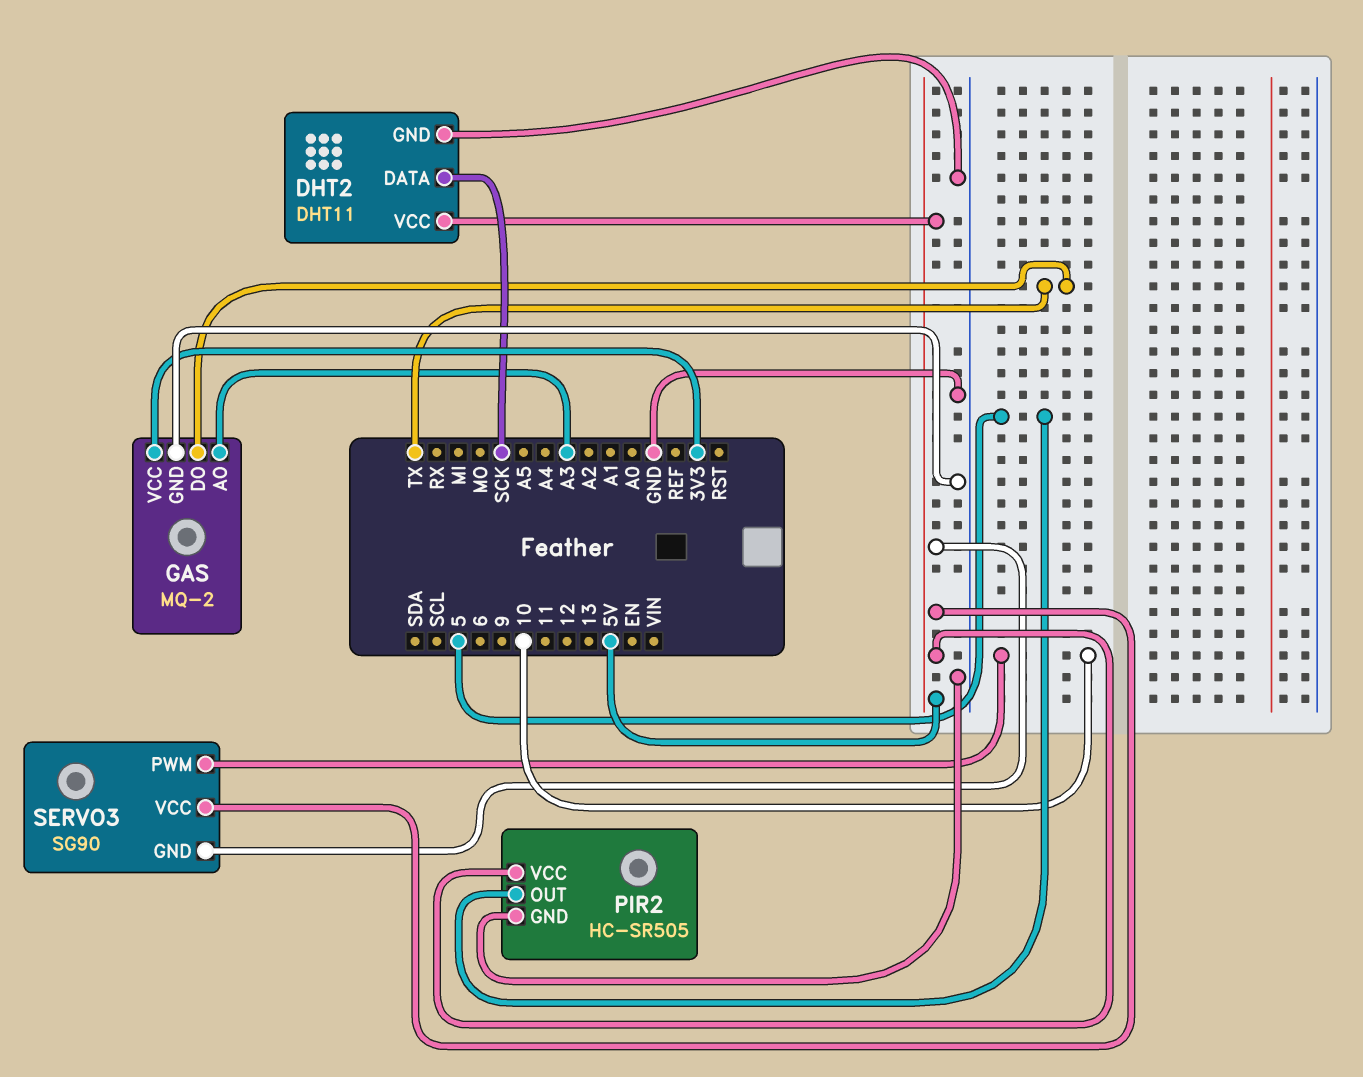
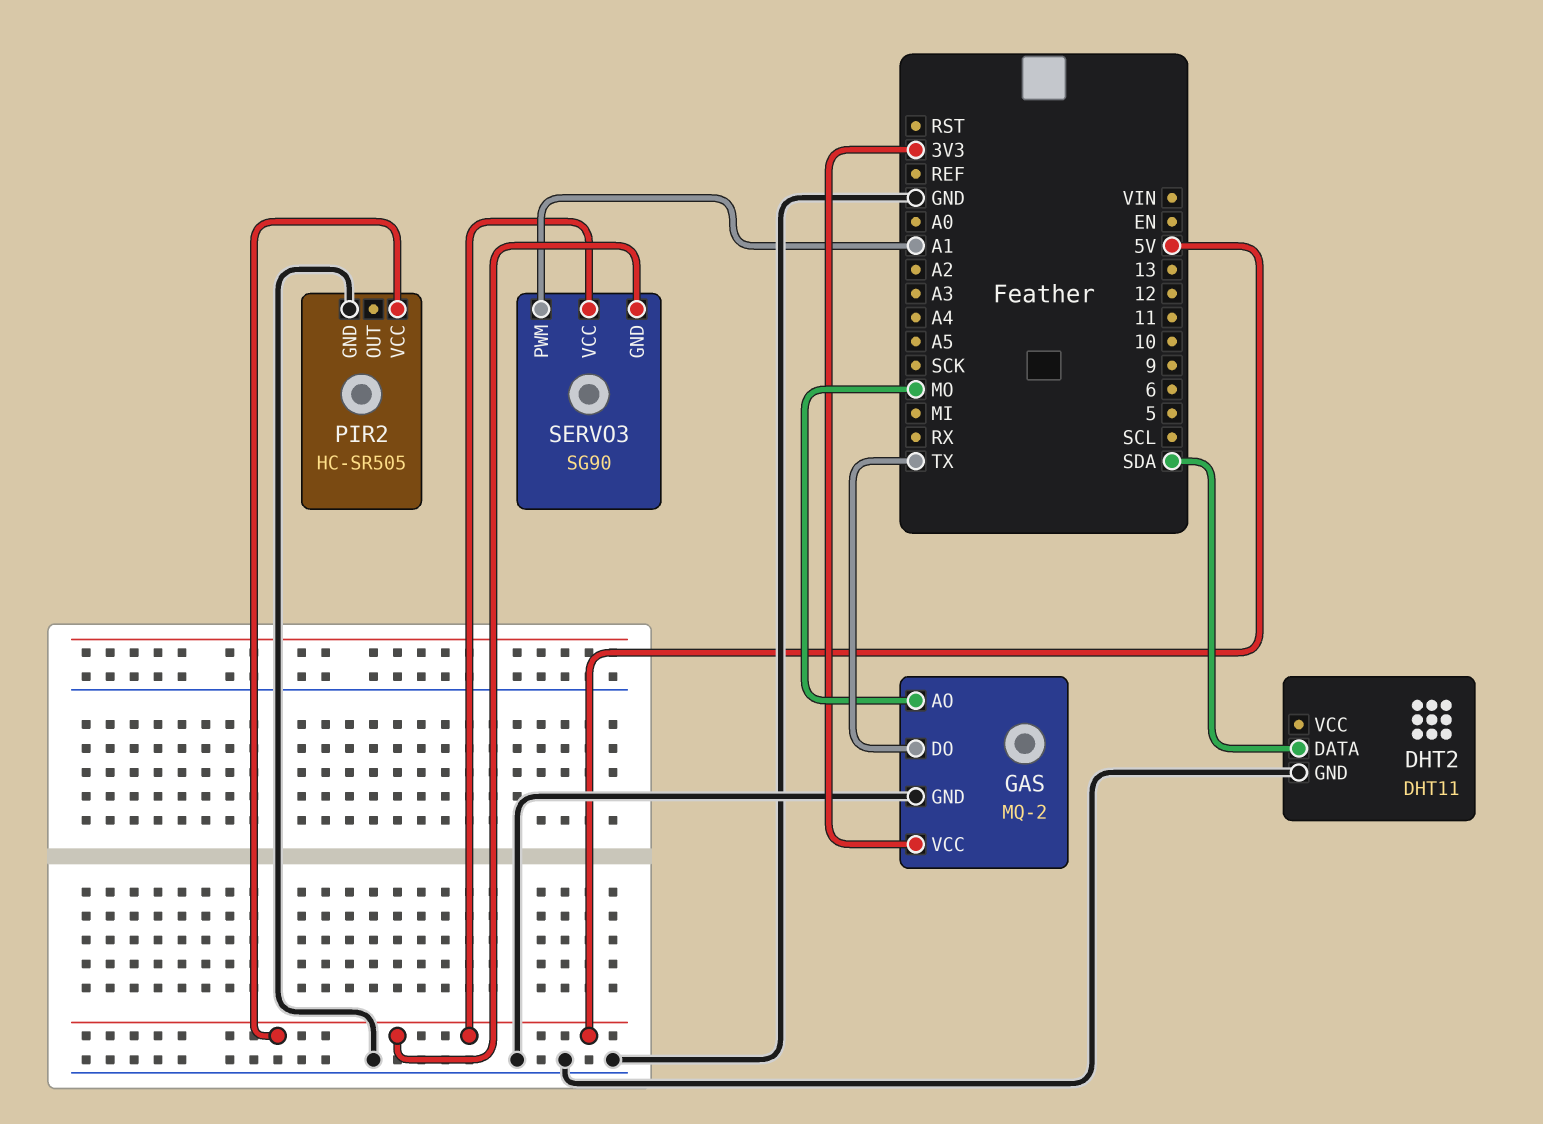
DHT2 pin DATA: SCK -> SDA
DHT2 pin VCC: 5V -> none
GAS pin AO: A3 -> MO
PIR2 pin OUT: 5 -> none
SERVO3 pin PWM: 10 -> A1

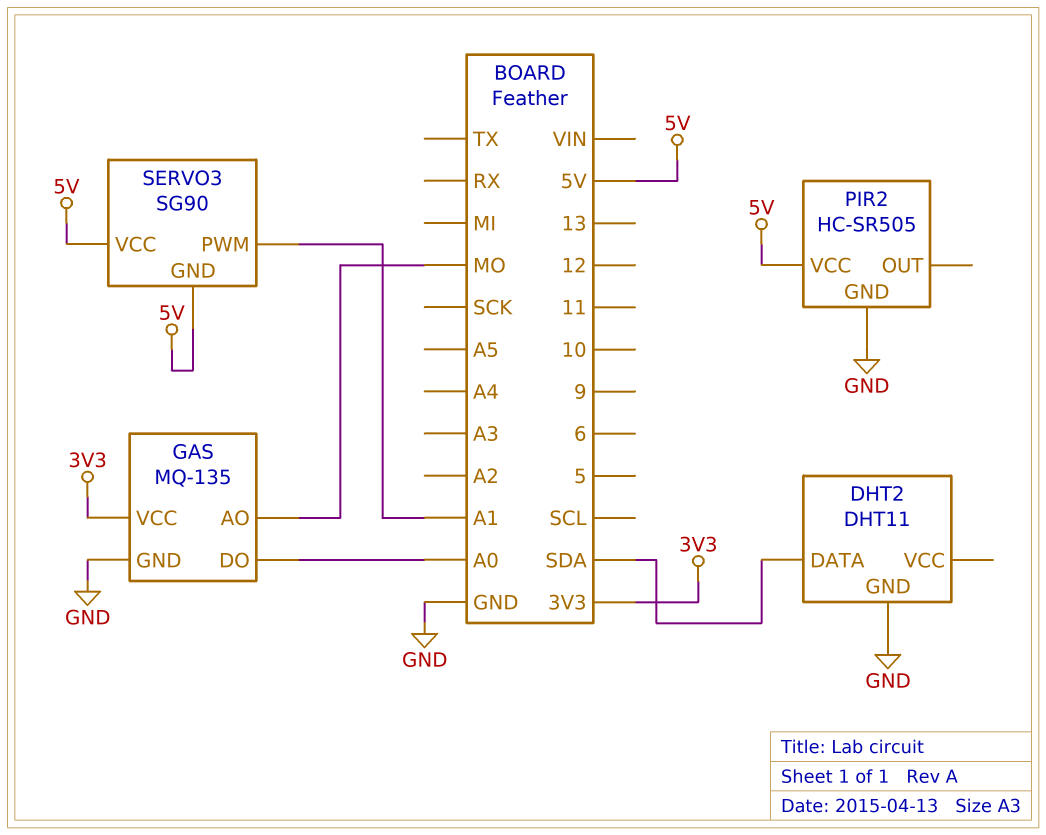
GAS: MQ-2 -> MQ-135
GAS pin DO: TX -> A0

